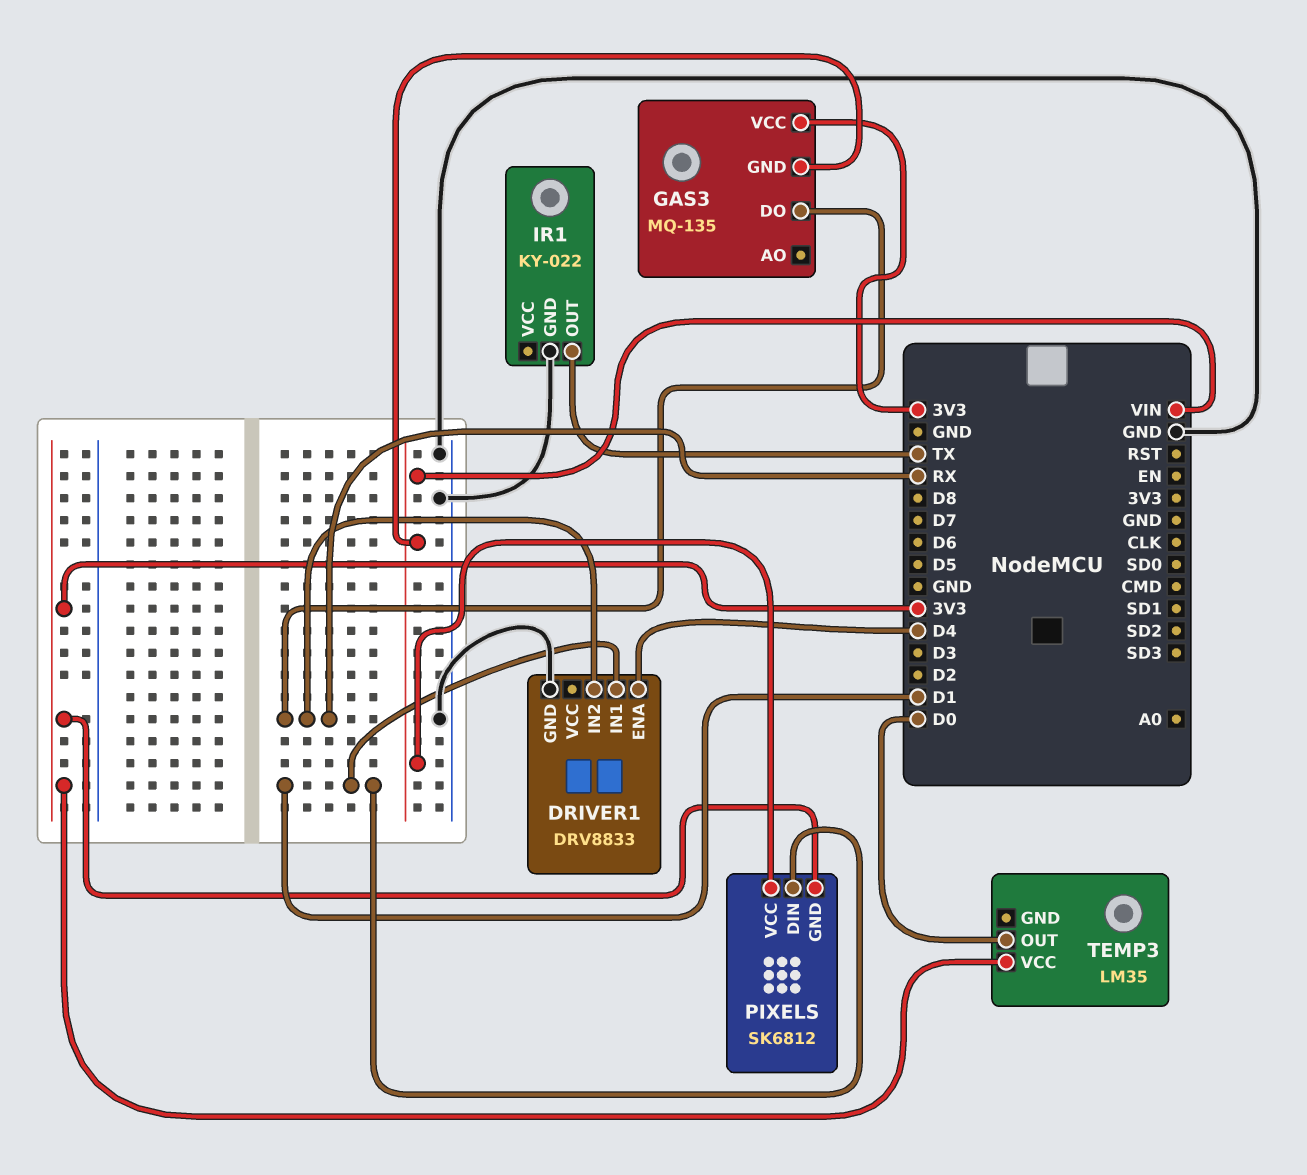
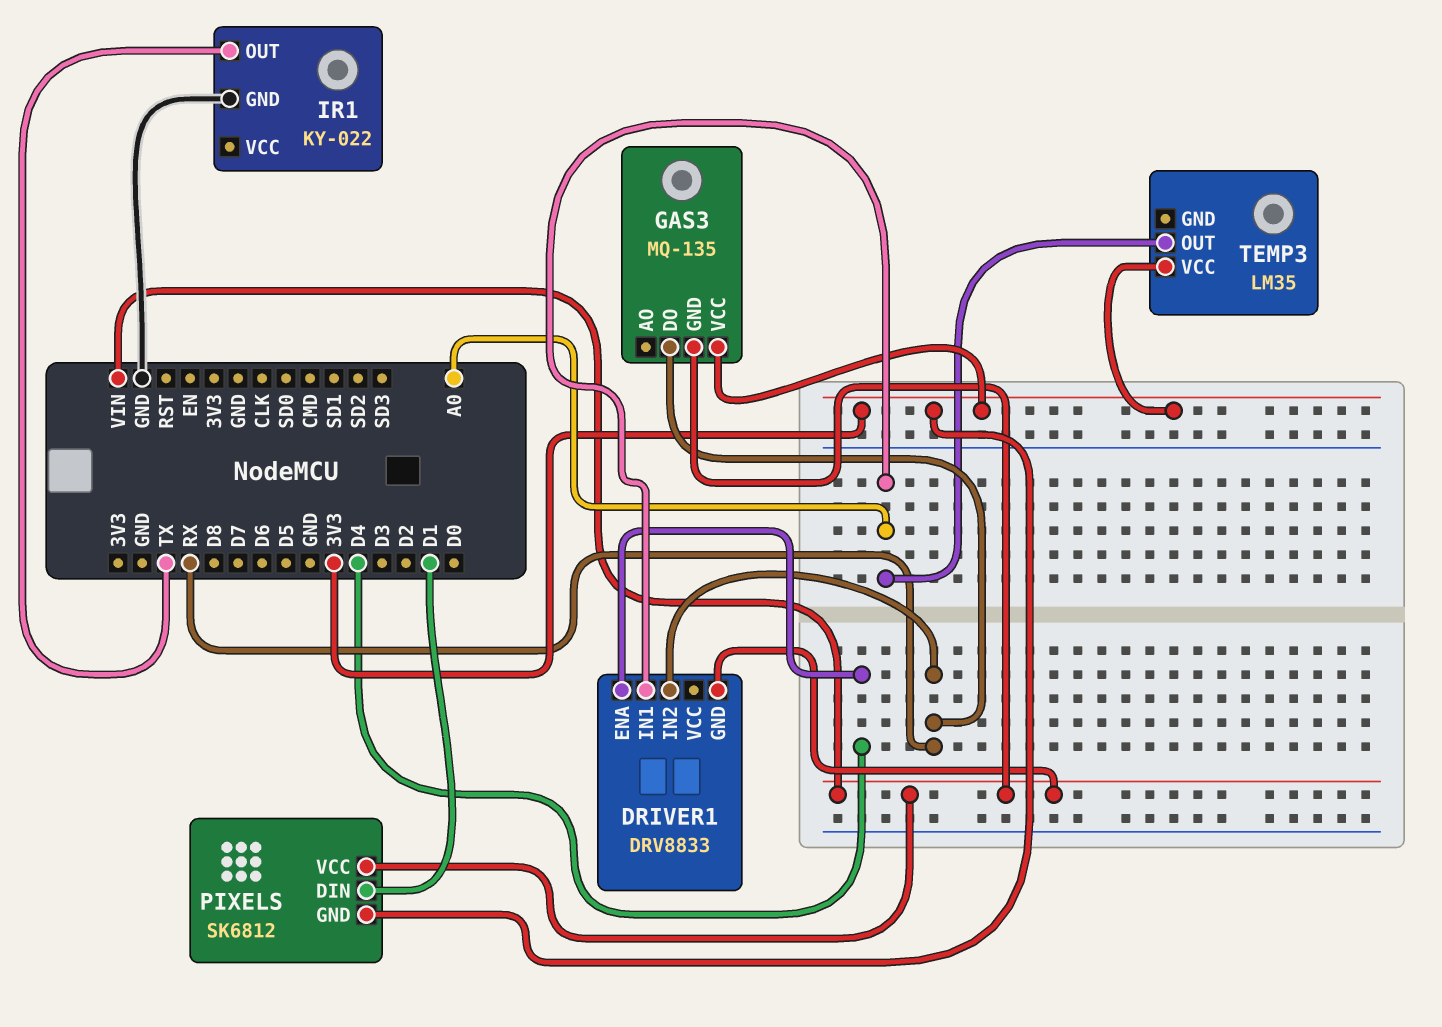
DRIVER1 pin GND: GND -> VIN
DRIVER1 pin IN1: D1 -> A0
TEMP3 pin OUT: D0 -> A0

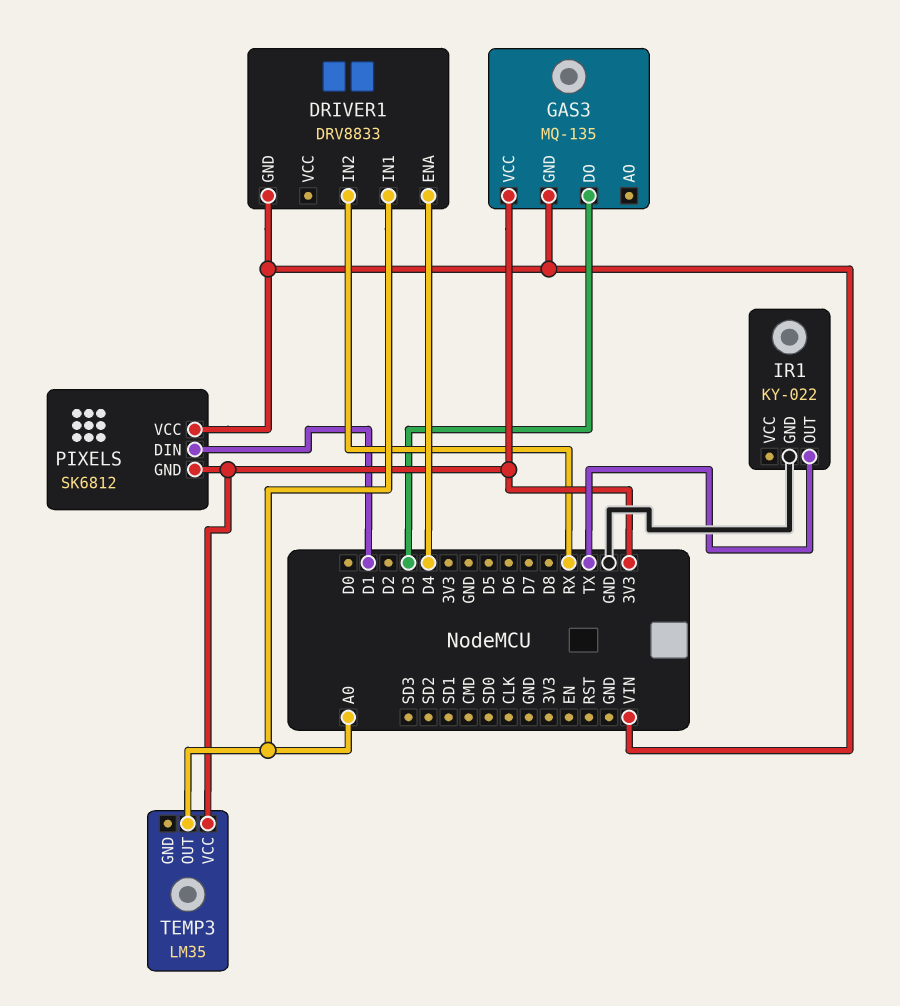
GAS3 pin DO: RX -> D3

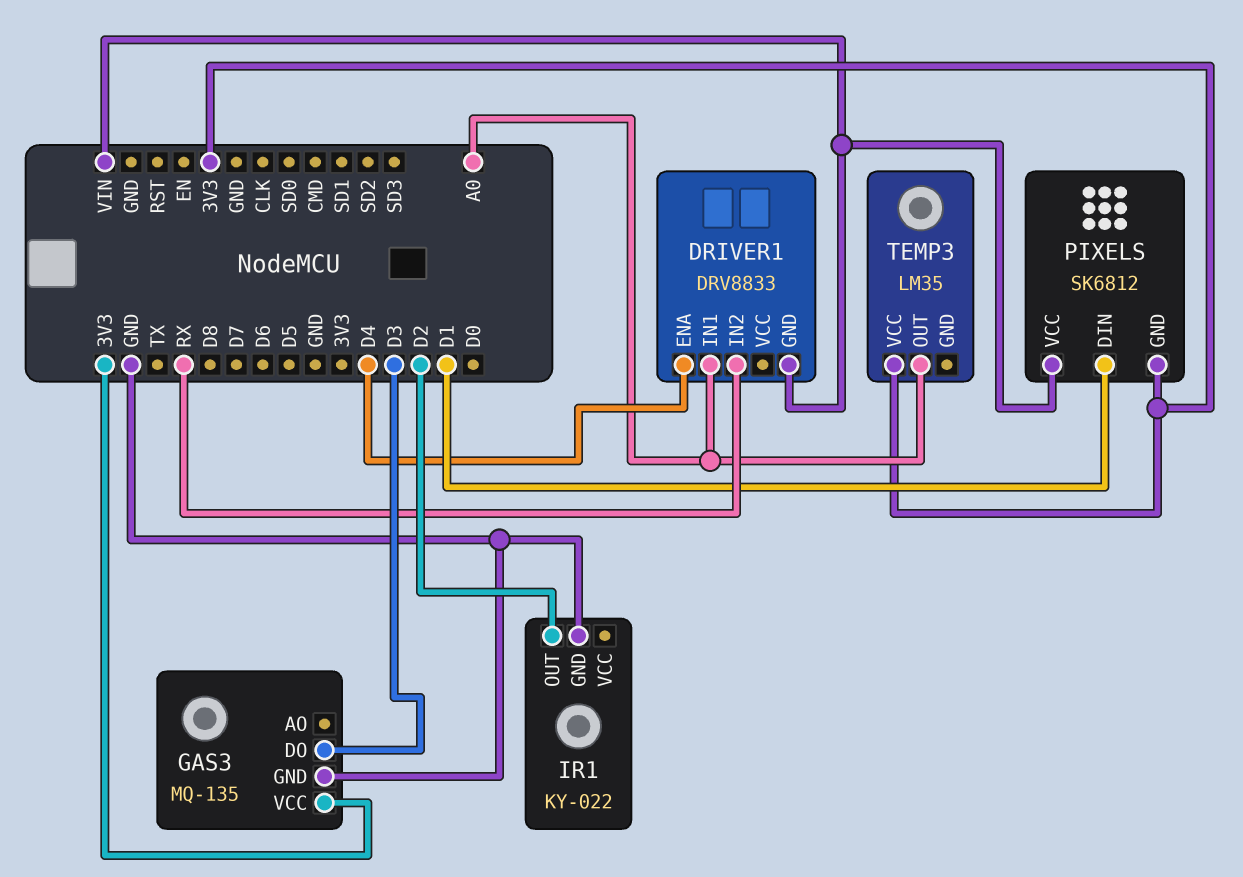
GAS3 pin GND: VIN -> GND
IR1 pin OUT: TX -> D2

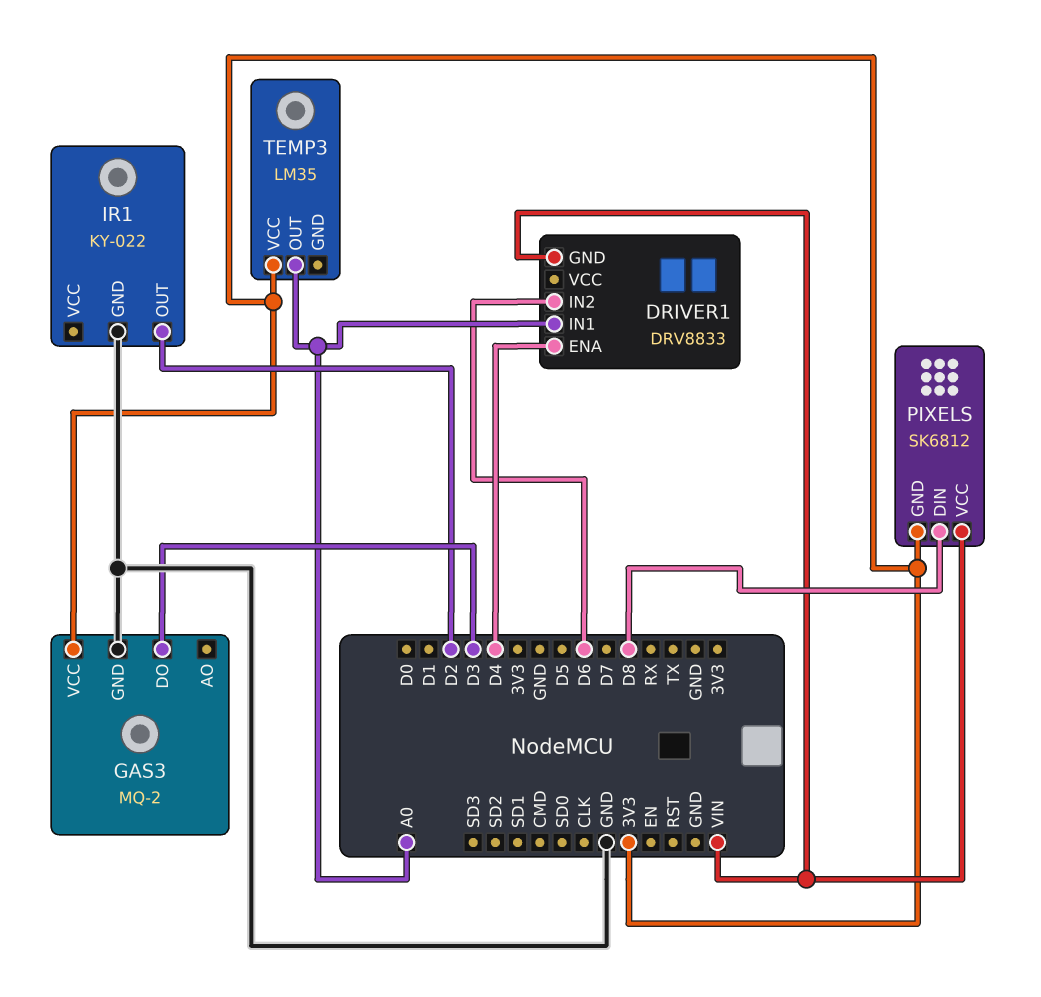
DRIVER1 pin IN2: RX -> D6
GAS3: MQ-135 -> MQ-2
PIXELS pin DIN: D1 -> D8

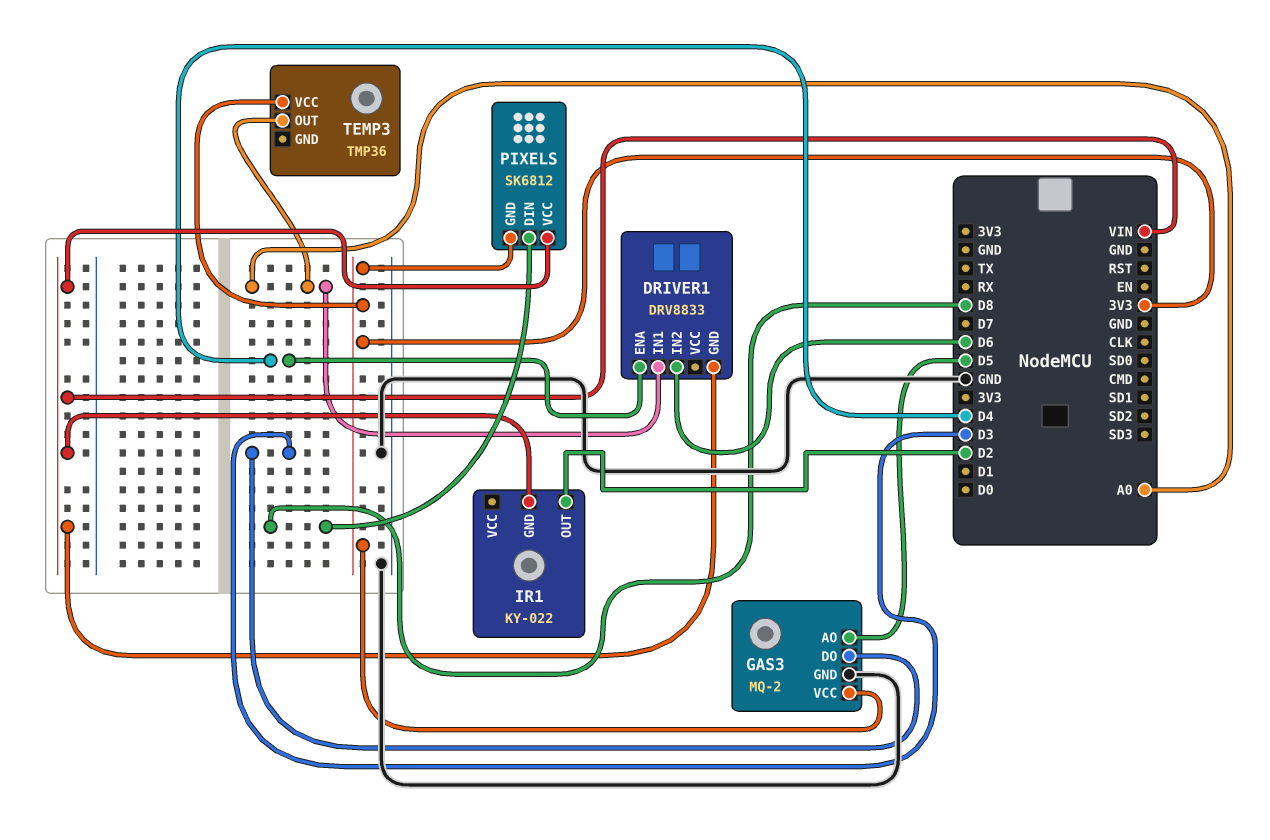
GAS3 pin AO: none -> D5
IR1 pin GND: GND -> VIN
TEMP3: LM35 -> TMP36

